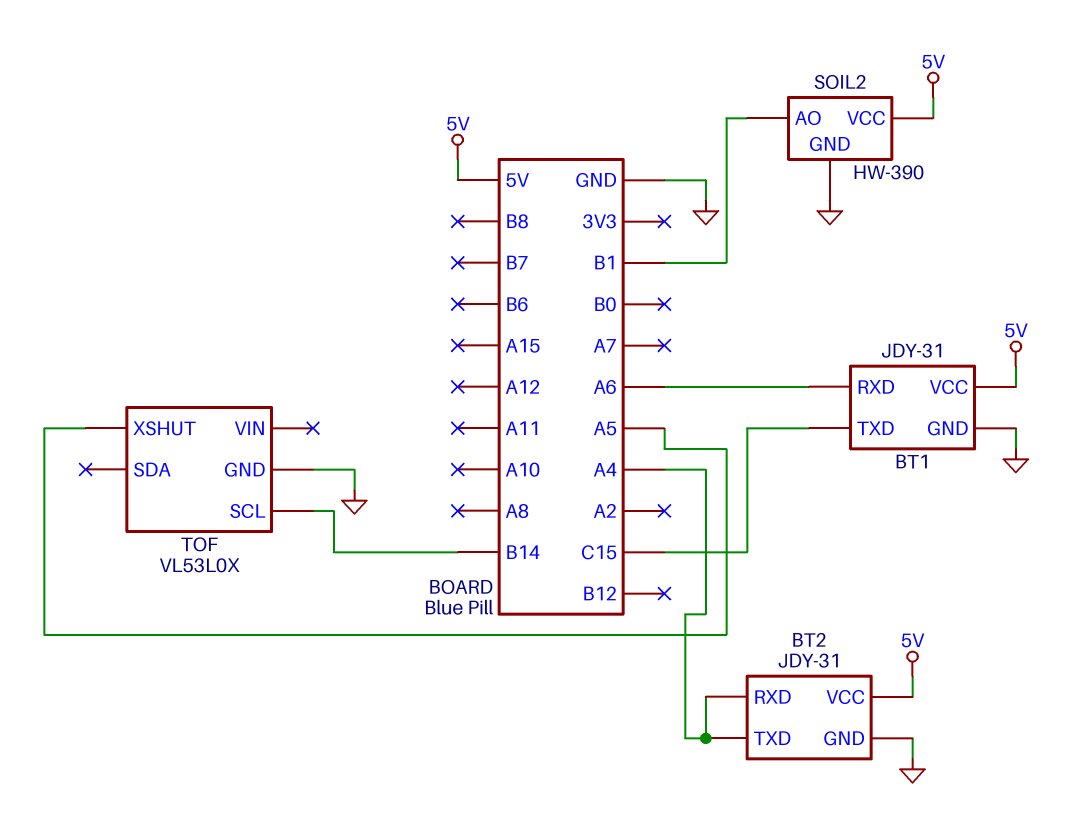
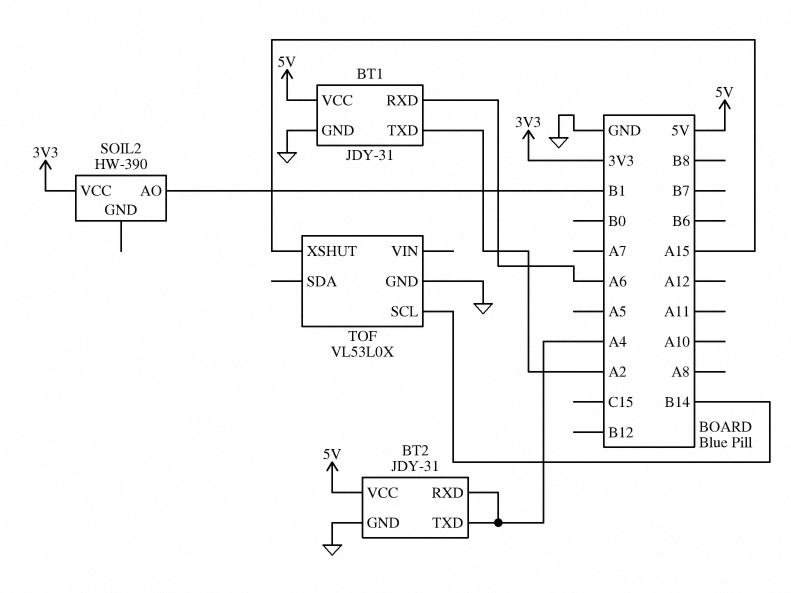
BT1 pin TXD: C15 -> A2
SOIL2 pin GND: GND -> none
SOIL2 pin VCC: 5V -> 3V3
TOF pin XSHUT: A5 -> A15

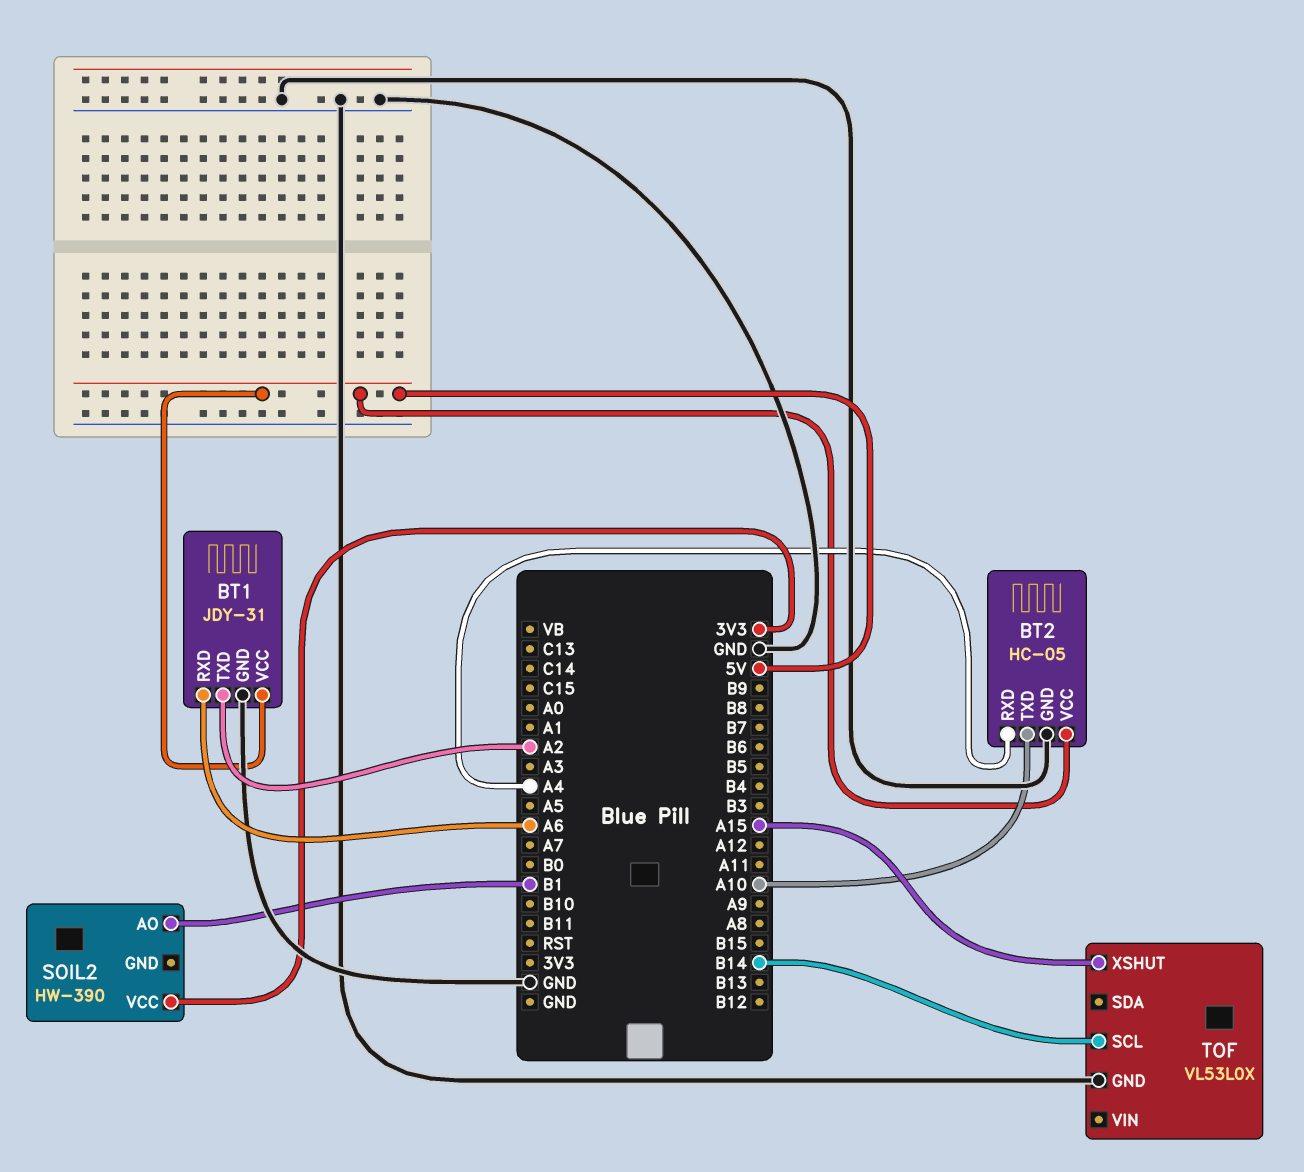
BT2: JDY-31 -> HC-05
BT2 pin TXD: A4 -> A10

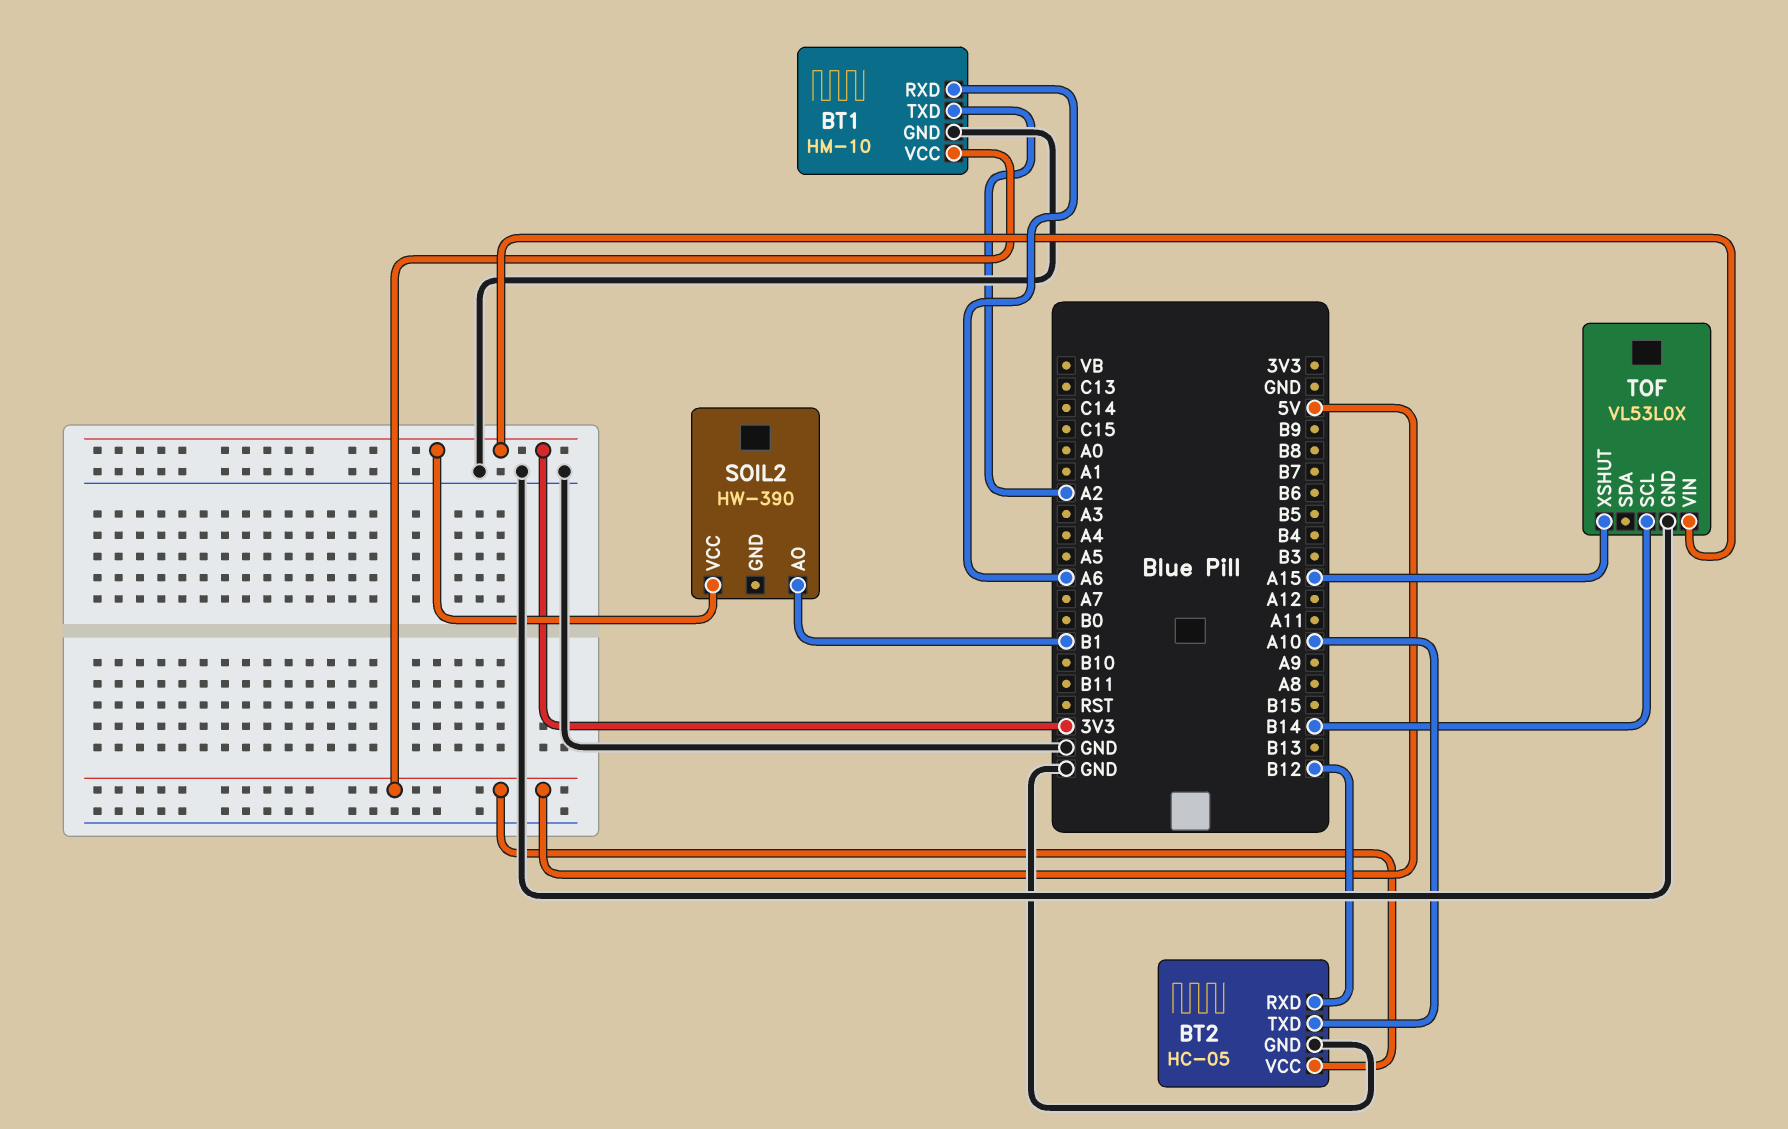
BT1: JDY-31 -> HM-10
BT2 pin RXD: A4 -> B12
TOF pin VIN: none -> 3V3

